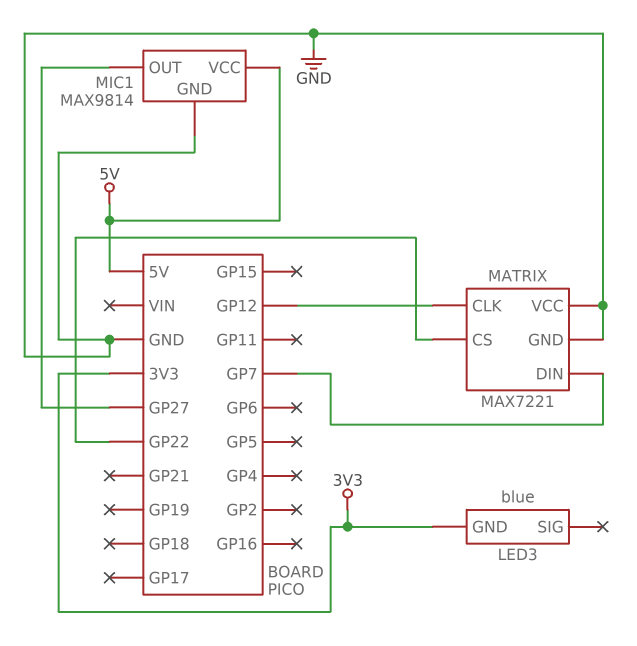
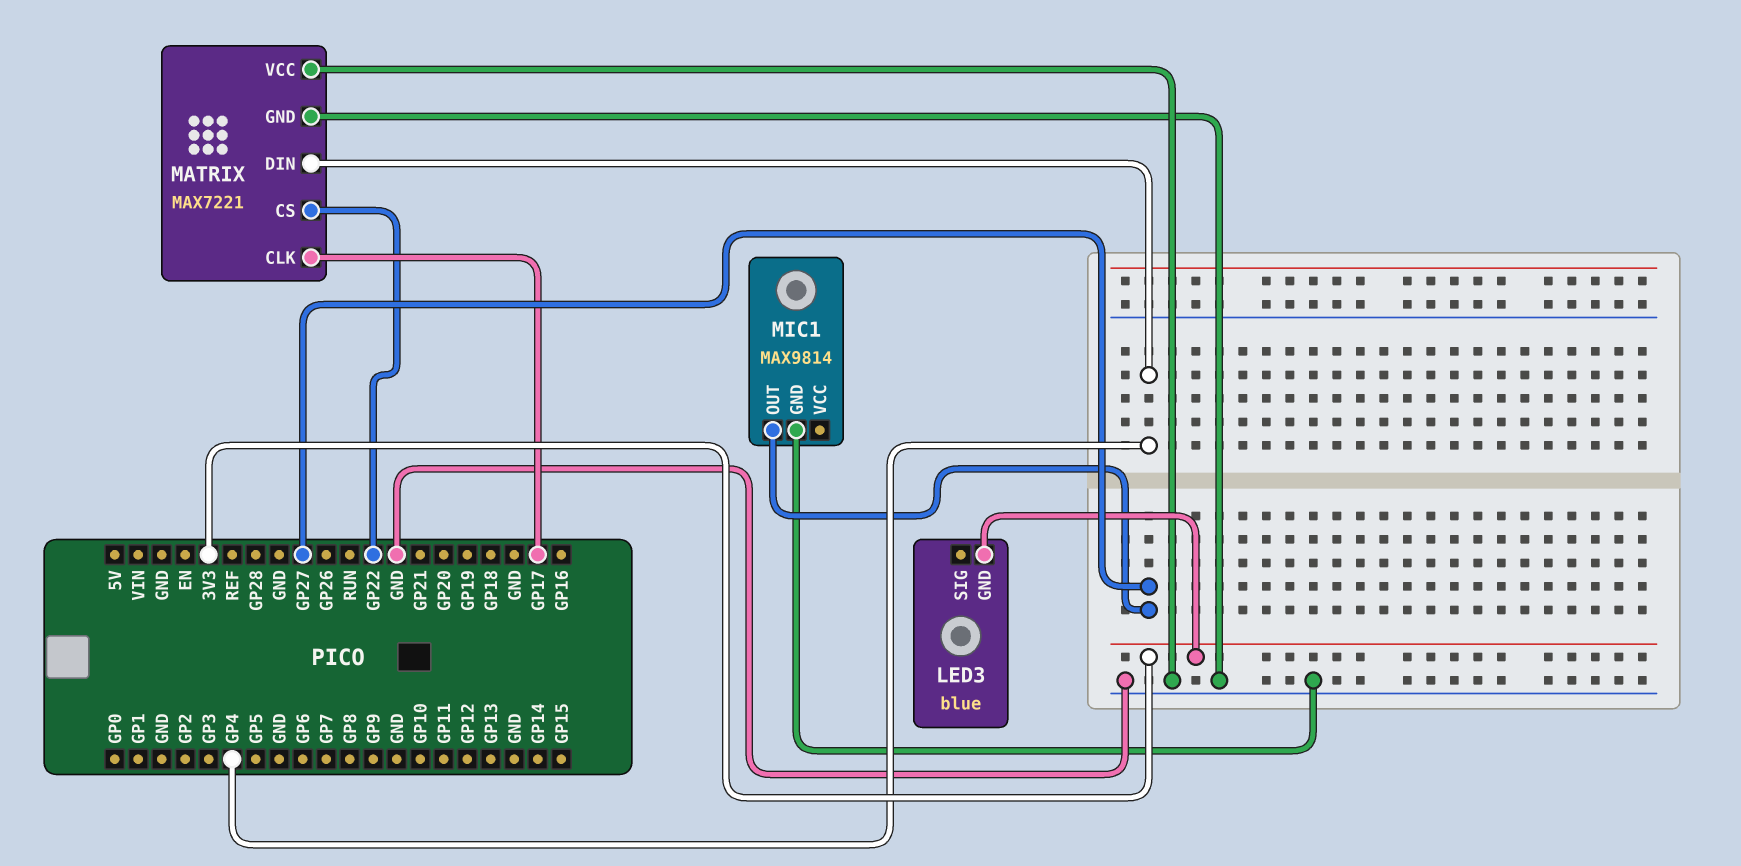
MATRIX pin CLK: GP12 -> GP17
MATRIX pin DIN: GP7 -> GP4
MIC1 pin VCC: 5V -> none

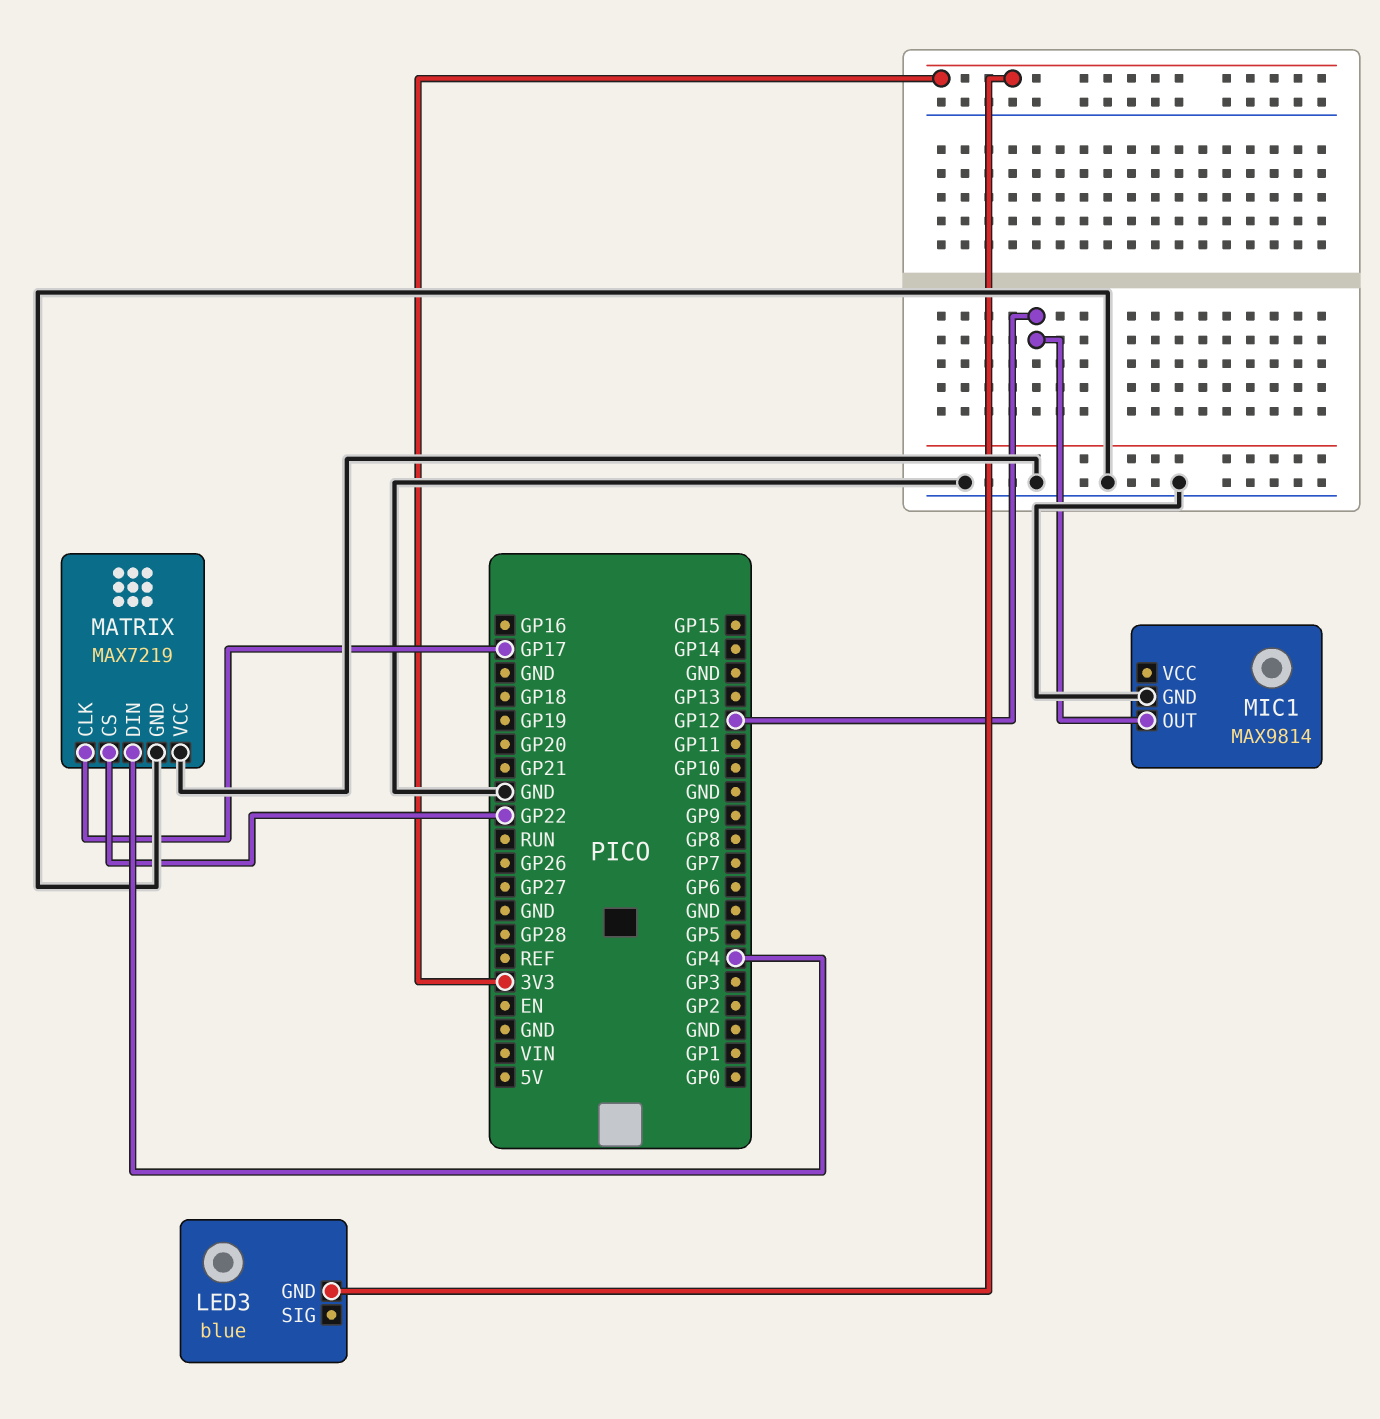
MATRIX: MAX7221 -> MAX7219
MIC1 pin OUT: GP27 -> GP12

